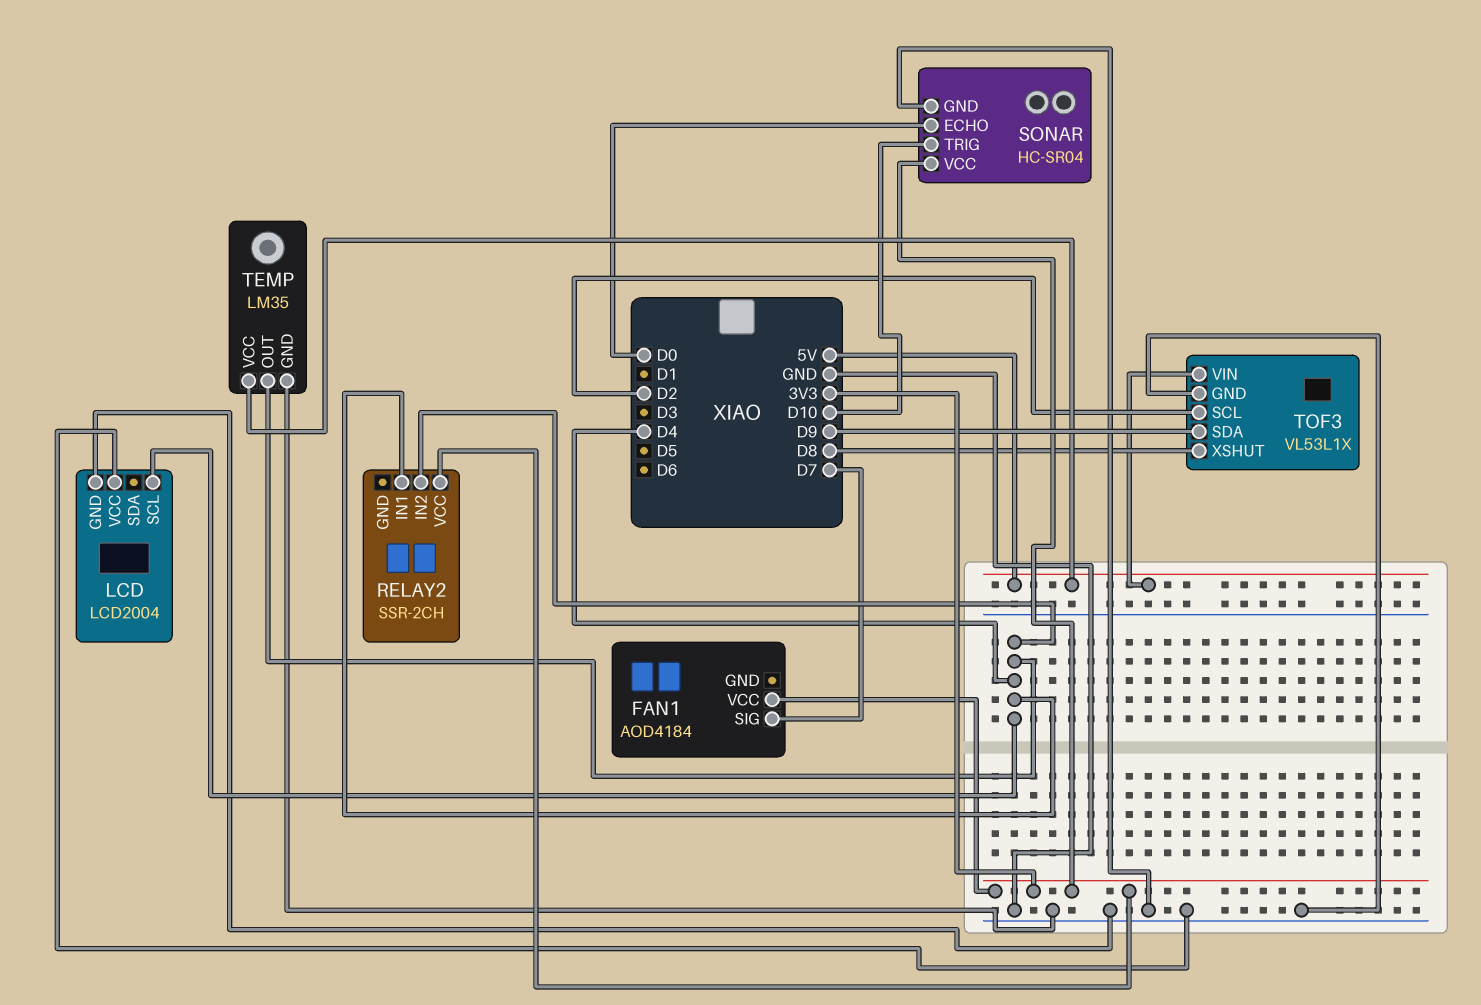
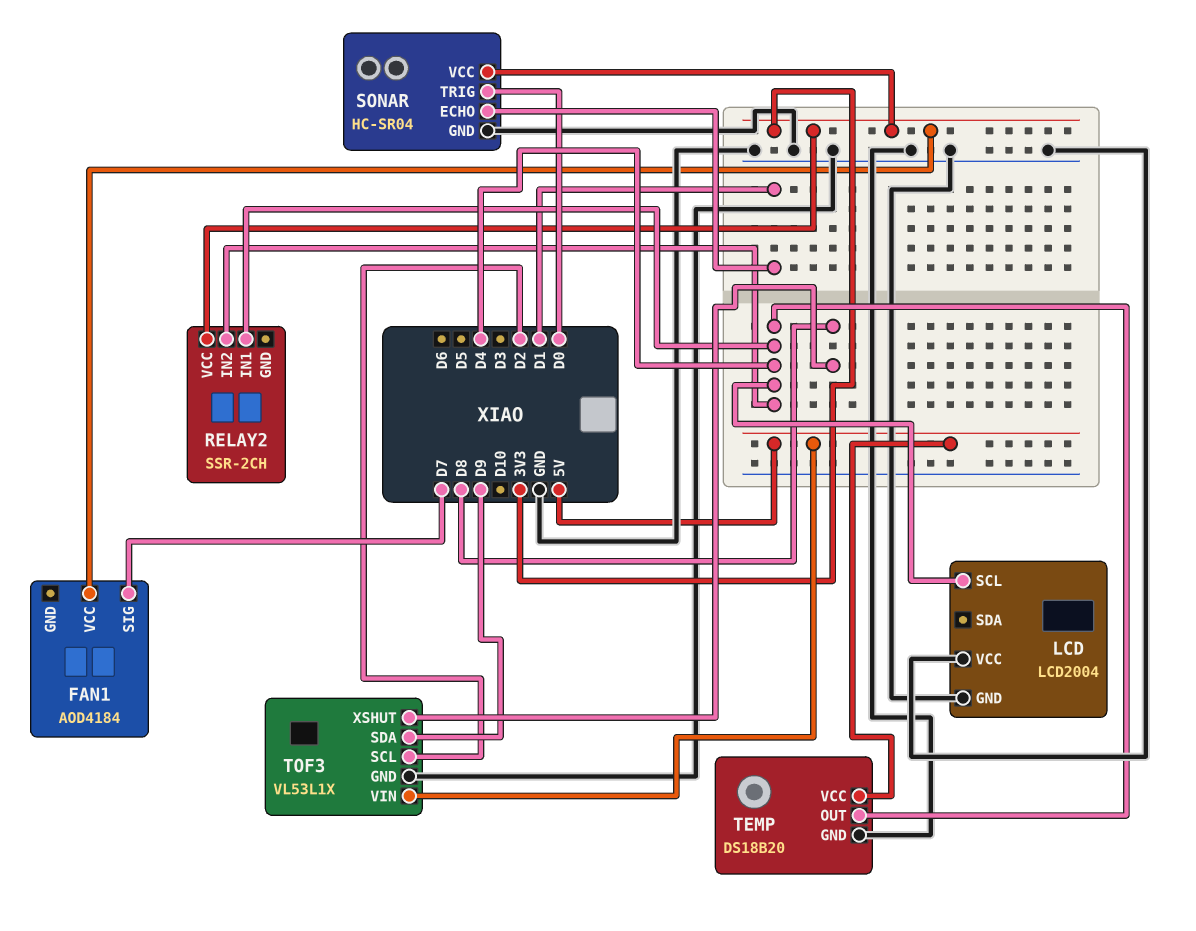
SONAR pin ECHO: D0 -> D1
SONAR pin TRIG: D10 -> D0
TEMP: LM35 -> DS18B20

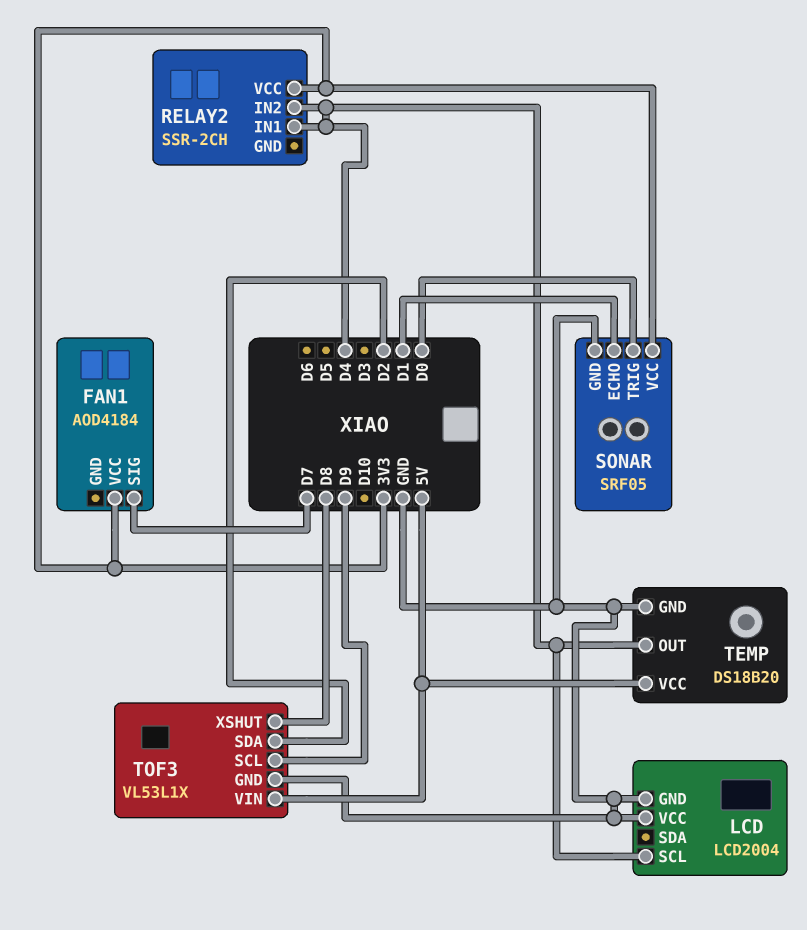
SONAR: HC-SR04 -> SRF05
TOF3 pin SCL: D2 -> D9
TOF3 pin SDA: D9 -> D2

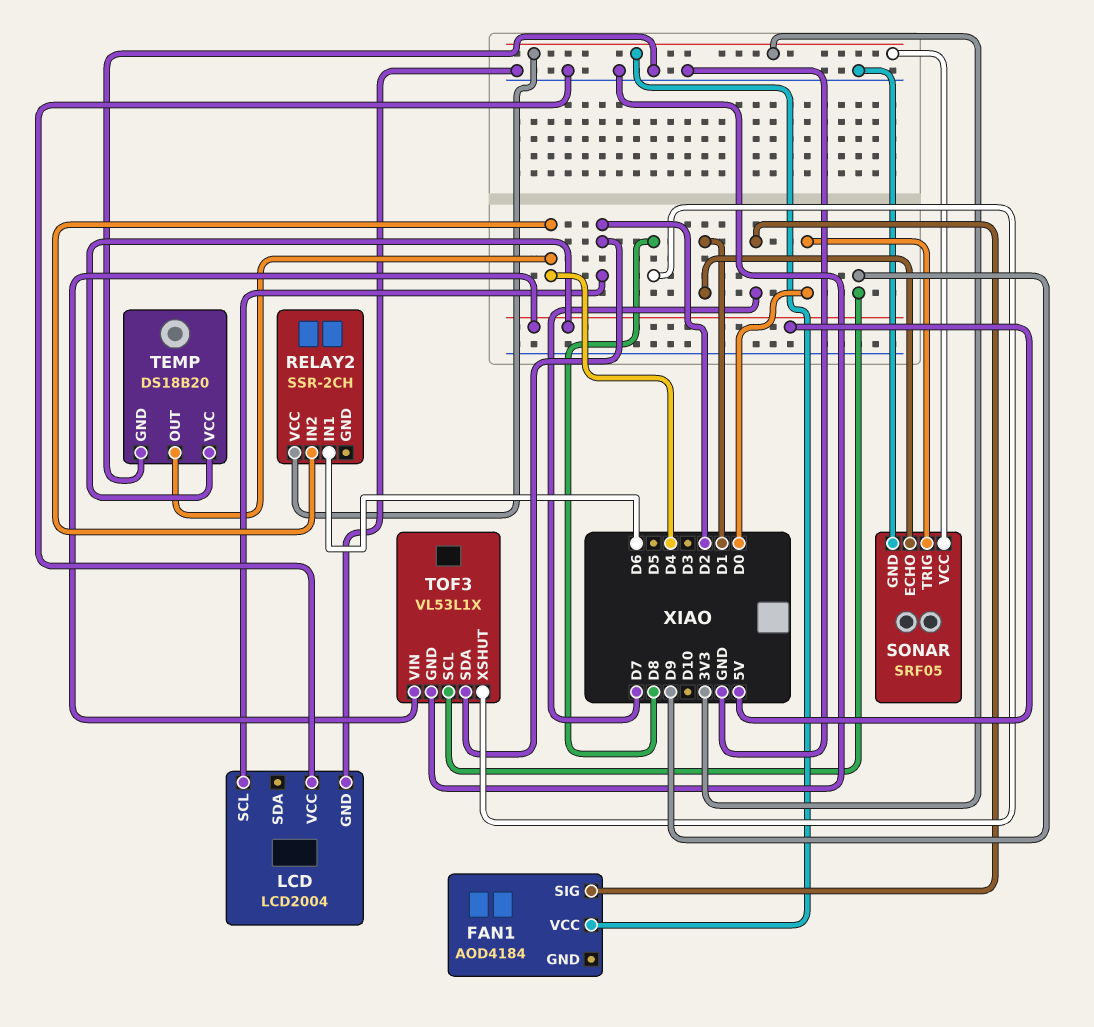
LCD pin SCL: D4 -> D2
RELAY2 pin IN1: D4 -> D6

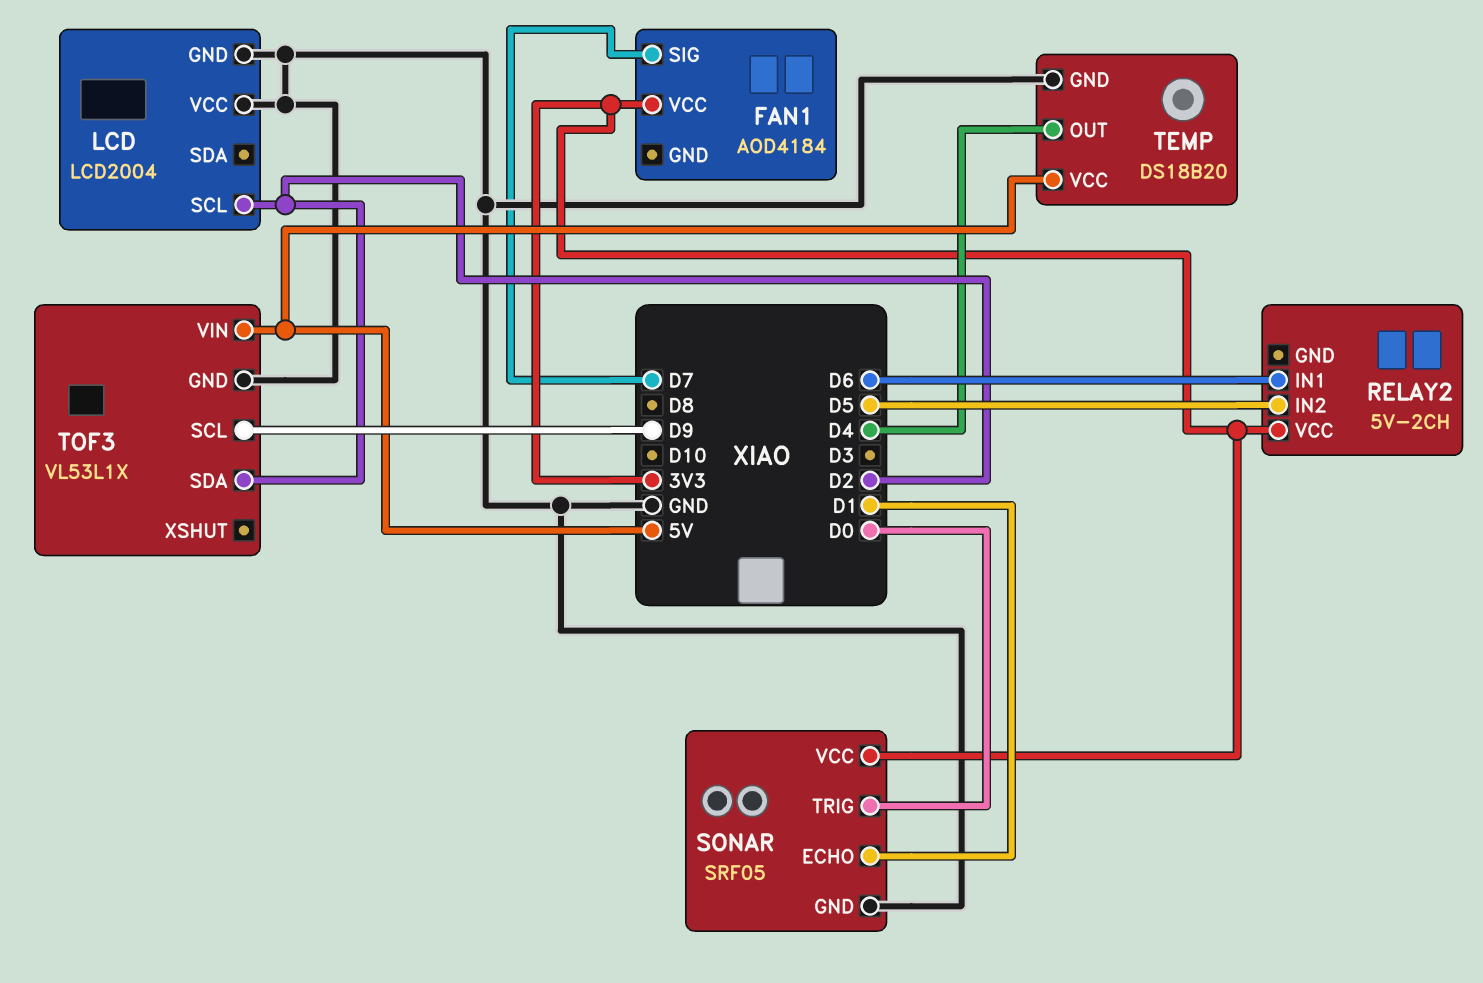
RELAY2: SSR-2CH -> 5V-2CH
RELAY2 pin IN2: D4 -> D5
TOF3 pin XSHUT: D8 -> none

